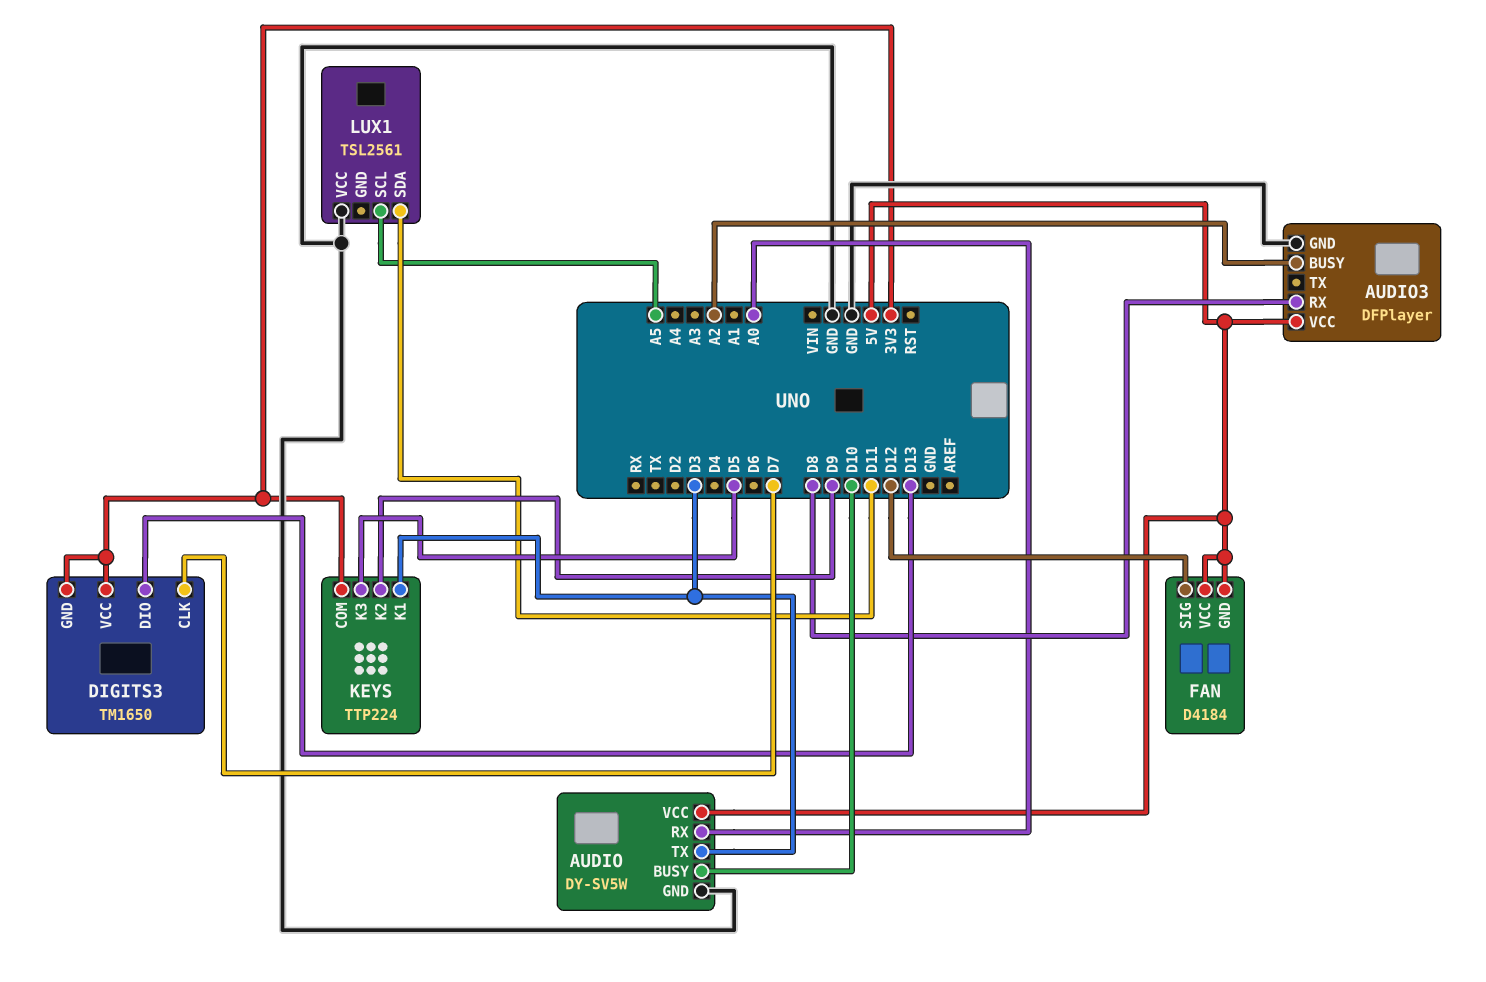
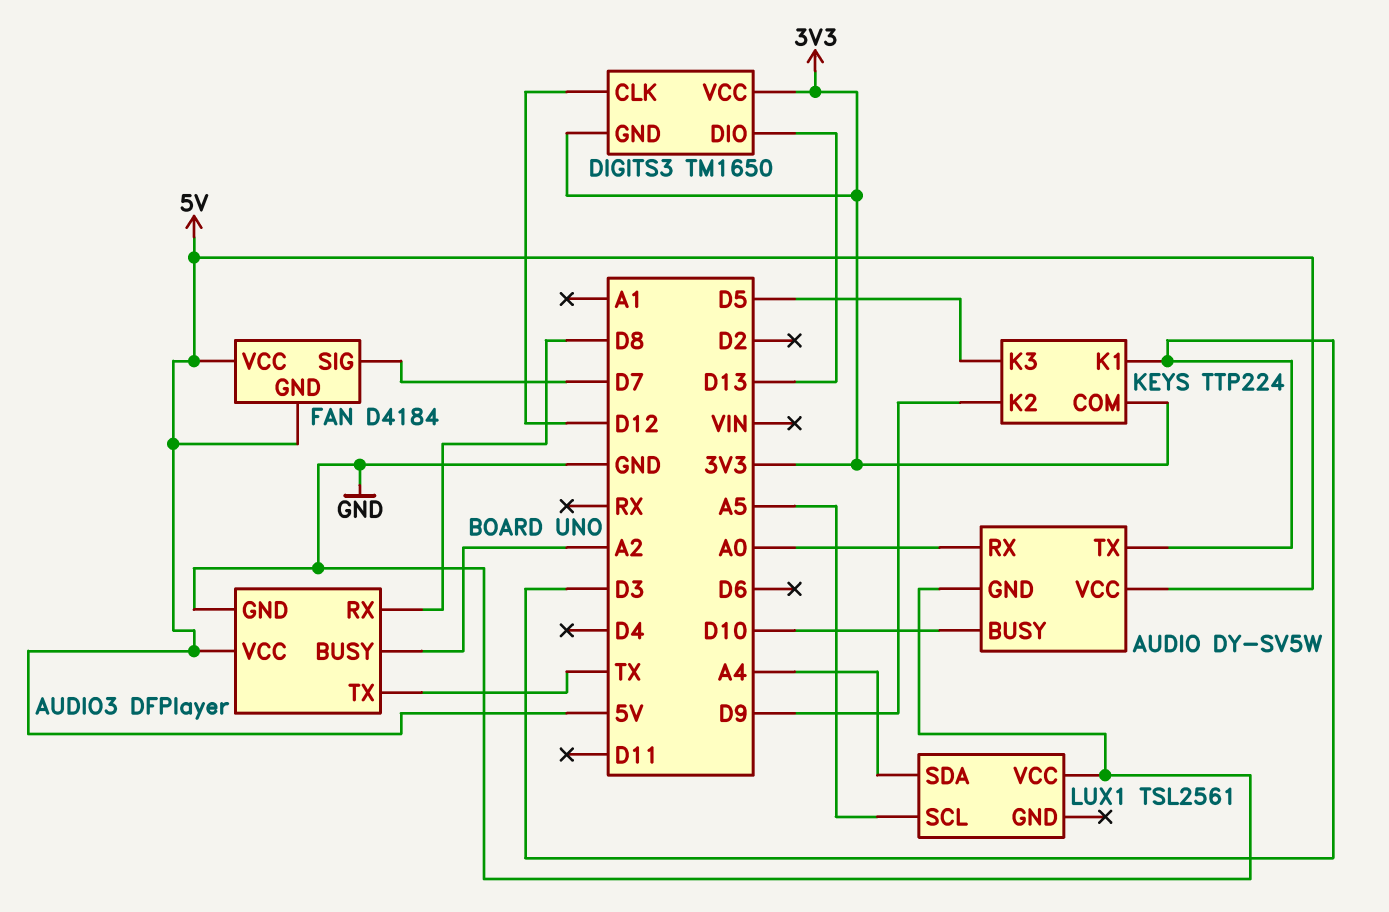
AUDIO3 pin TX: none -> TX
DIGITS3 pin CLK: D7 -> D12
FAN pin SIG: D12 -> D7
LUX1 pin SDA: D11 -> A4

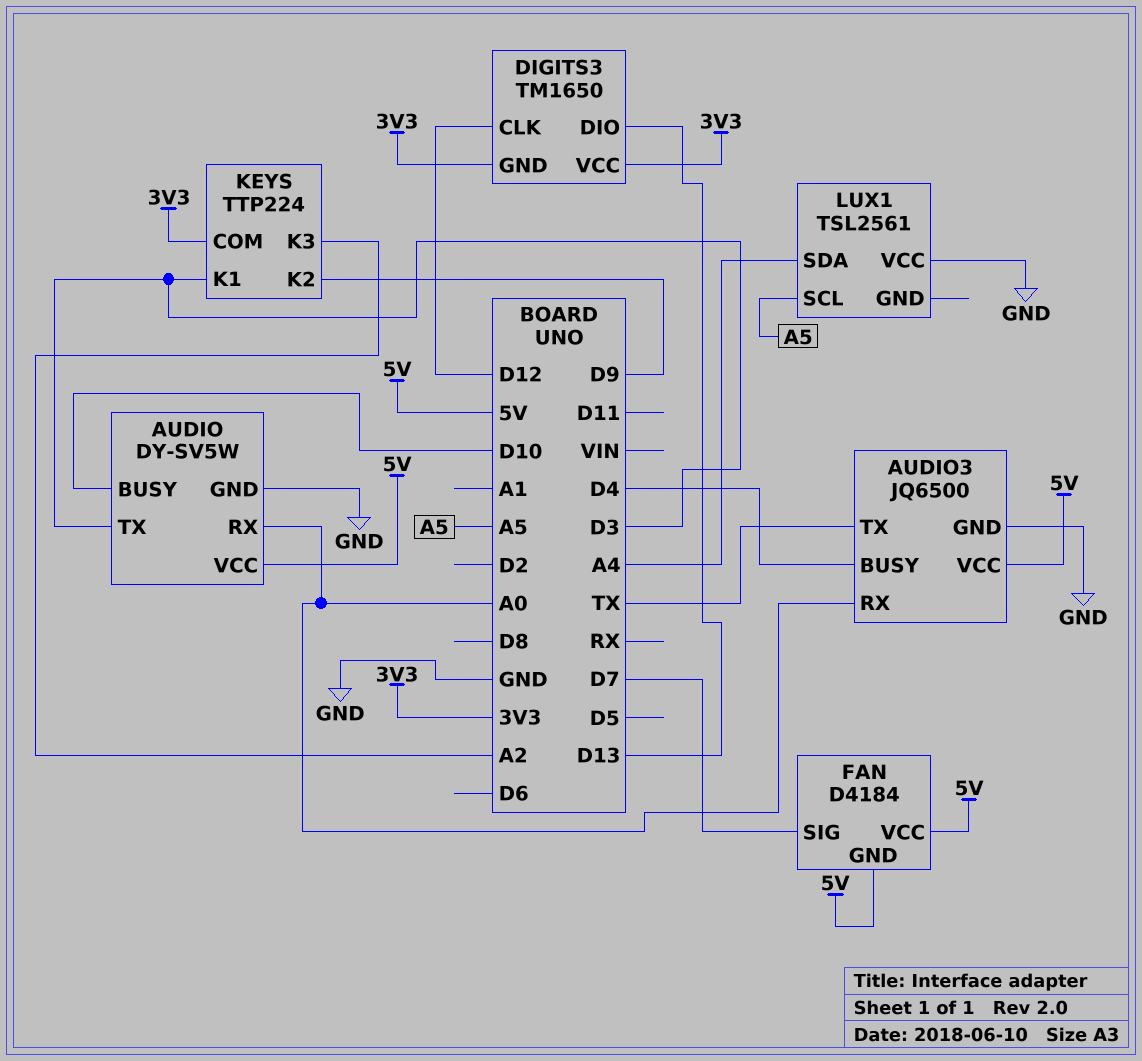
AUDIO3: DFPlayer -> JQ6500
AUDIO3 pin BUSY: A2 -> D4
AUDIO3 pin RX: D8 -> A0
KEYS pin K3: D5 -> A2

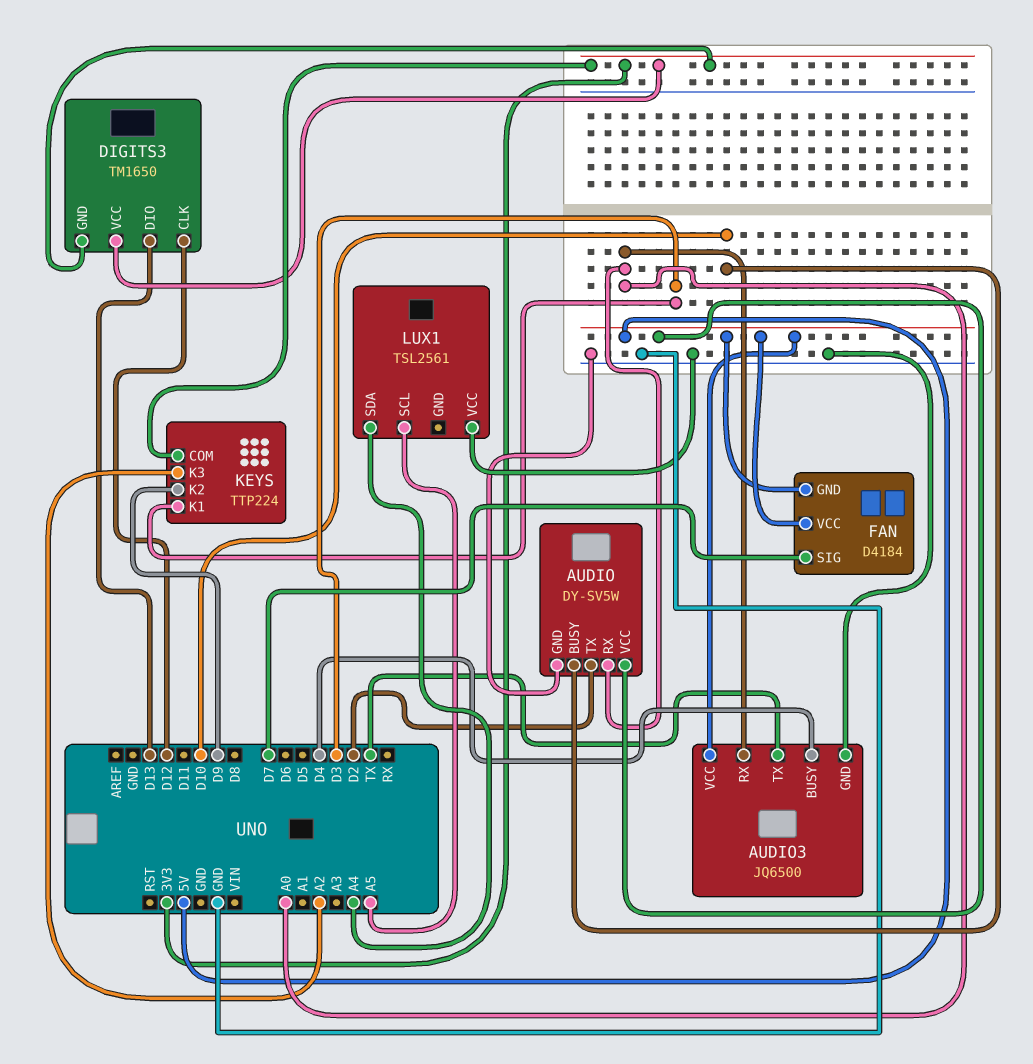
AUDIO pin TX: D3 -> D2

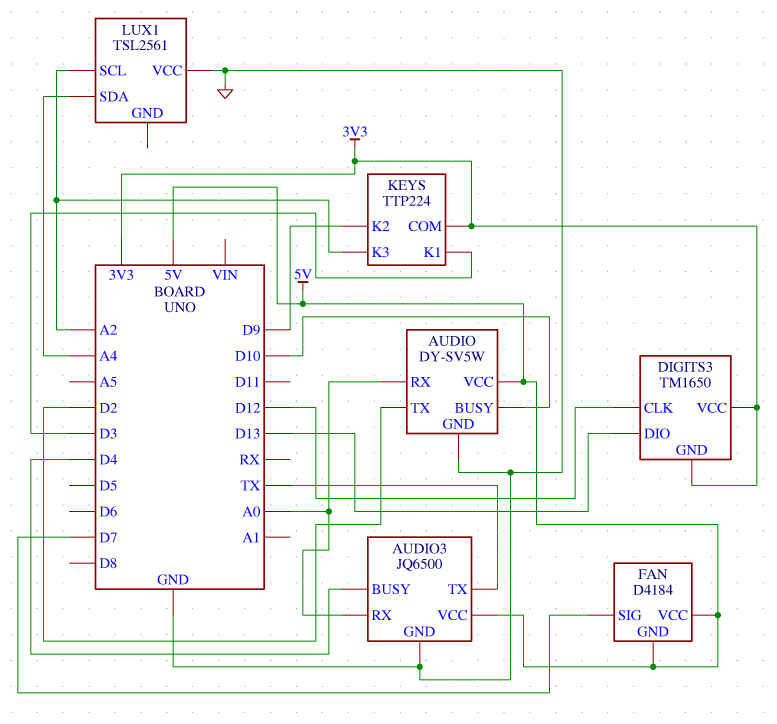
LUX1 pin SCL: A5 -> A2

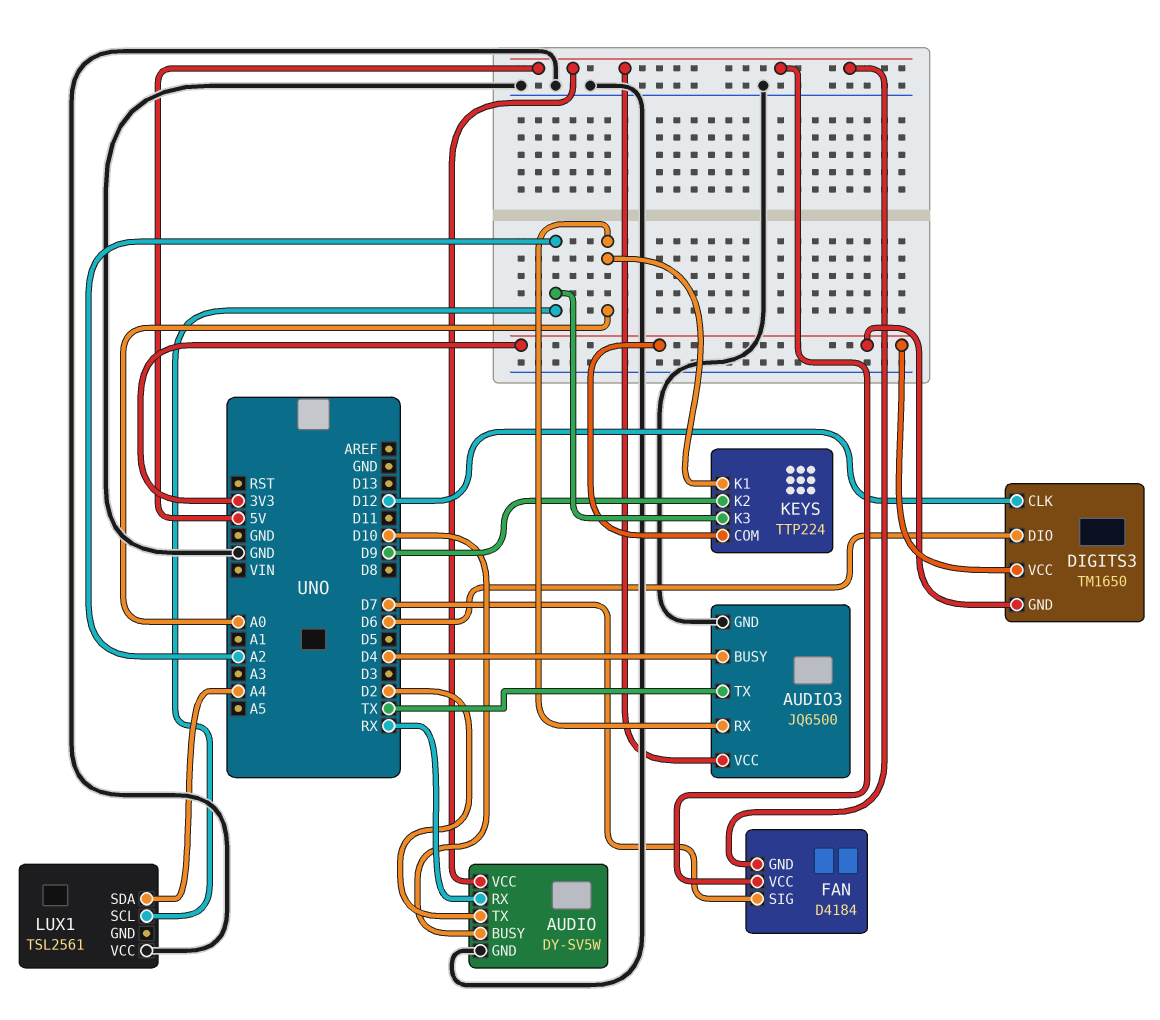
AUDIO pin RX: A0 -> RX
DIGITS3 pin DIO: D13 -> D6
KEYS pin K1: D3 -> A0

